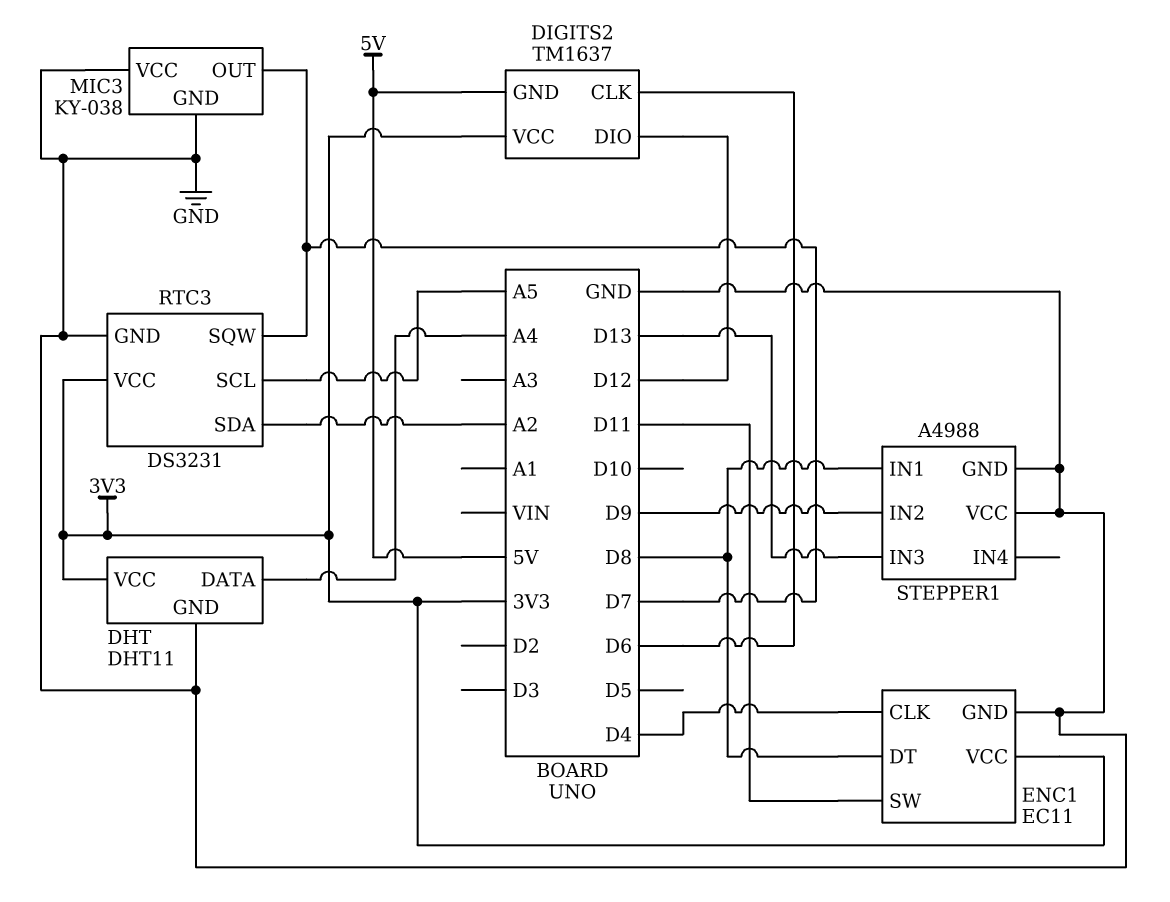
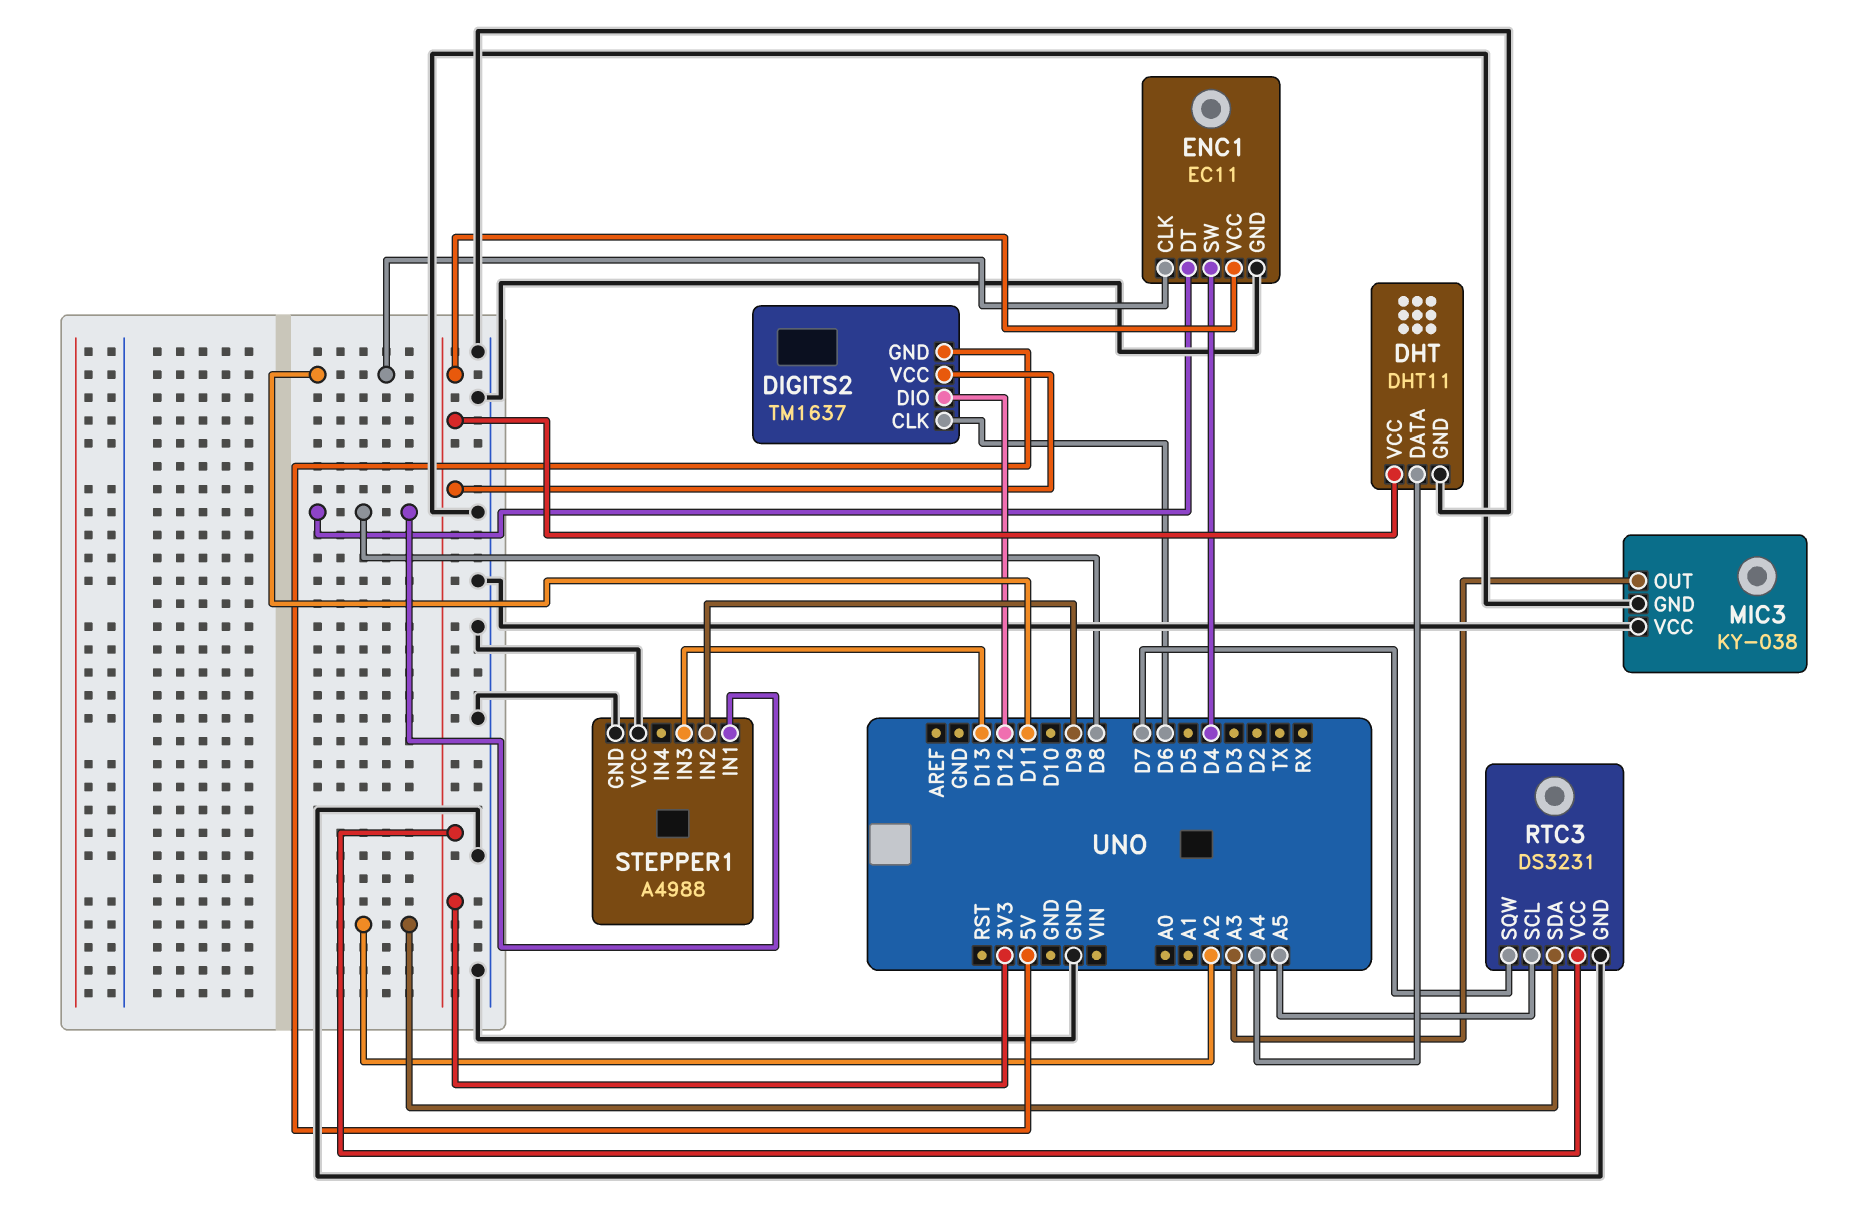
ENC1 pin CLK: D4 -> D11
ENC1 pin SW: D11 -> D4
MIC3 pin OUT: D7 -> A3

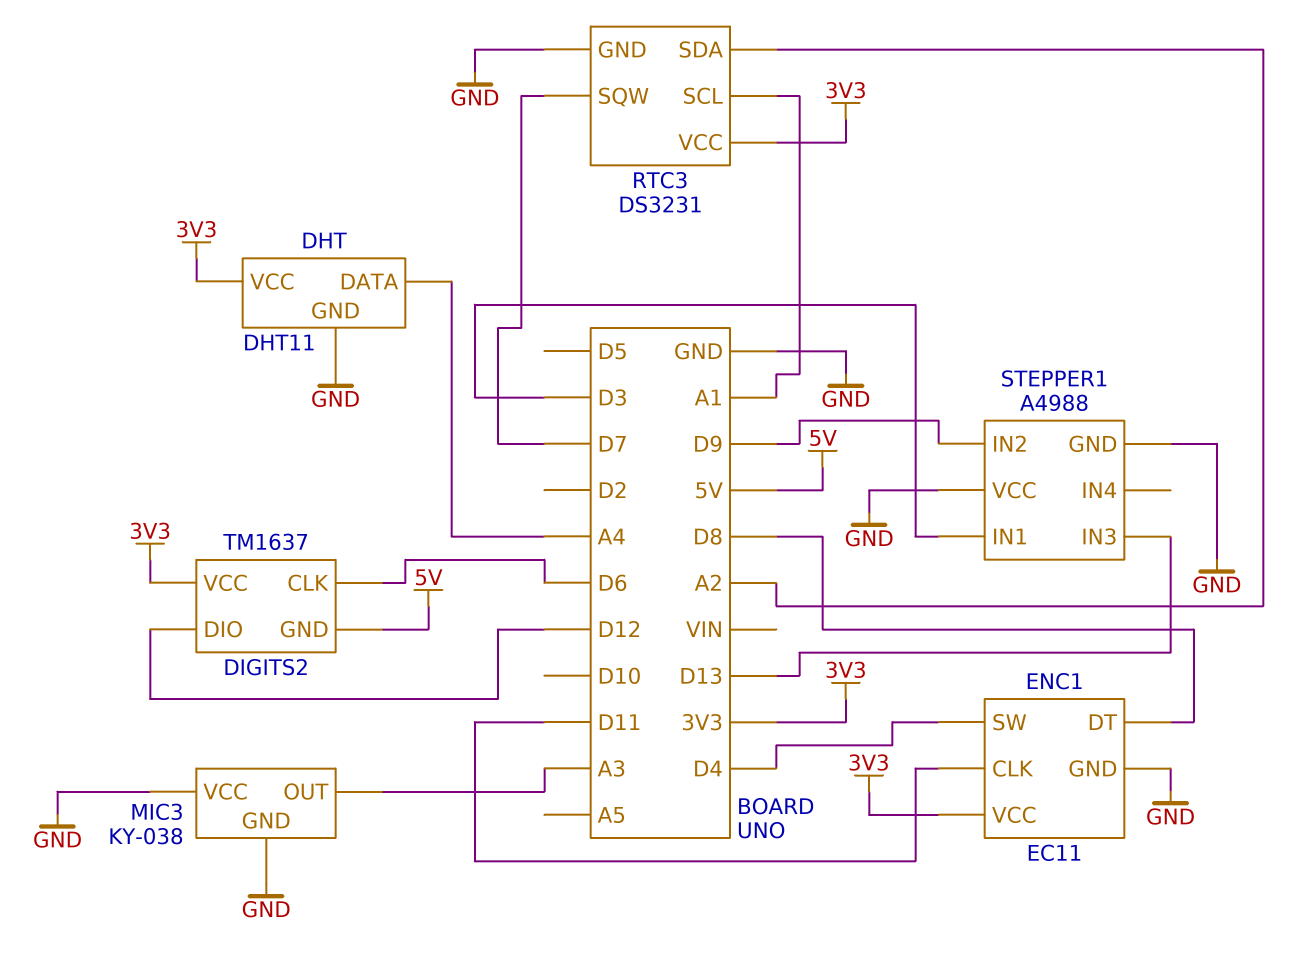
RTC3 pin SCL: A5 -> A1
STEPPER1 pin IN1: D8 -> D3

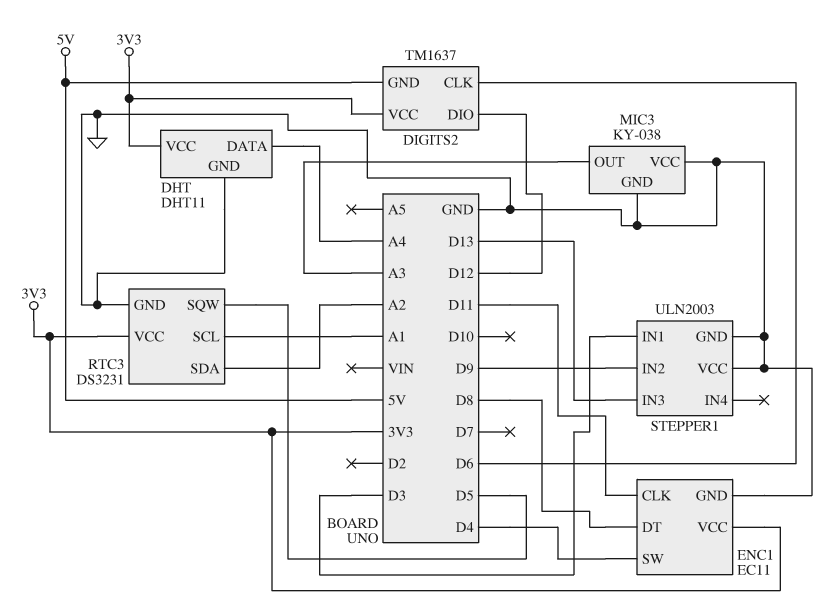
RTC3 pin SQW: D7 -> D5
STEPPER1: A4988 -> ULN2003

